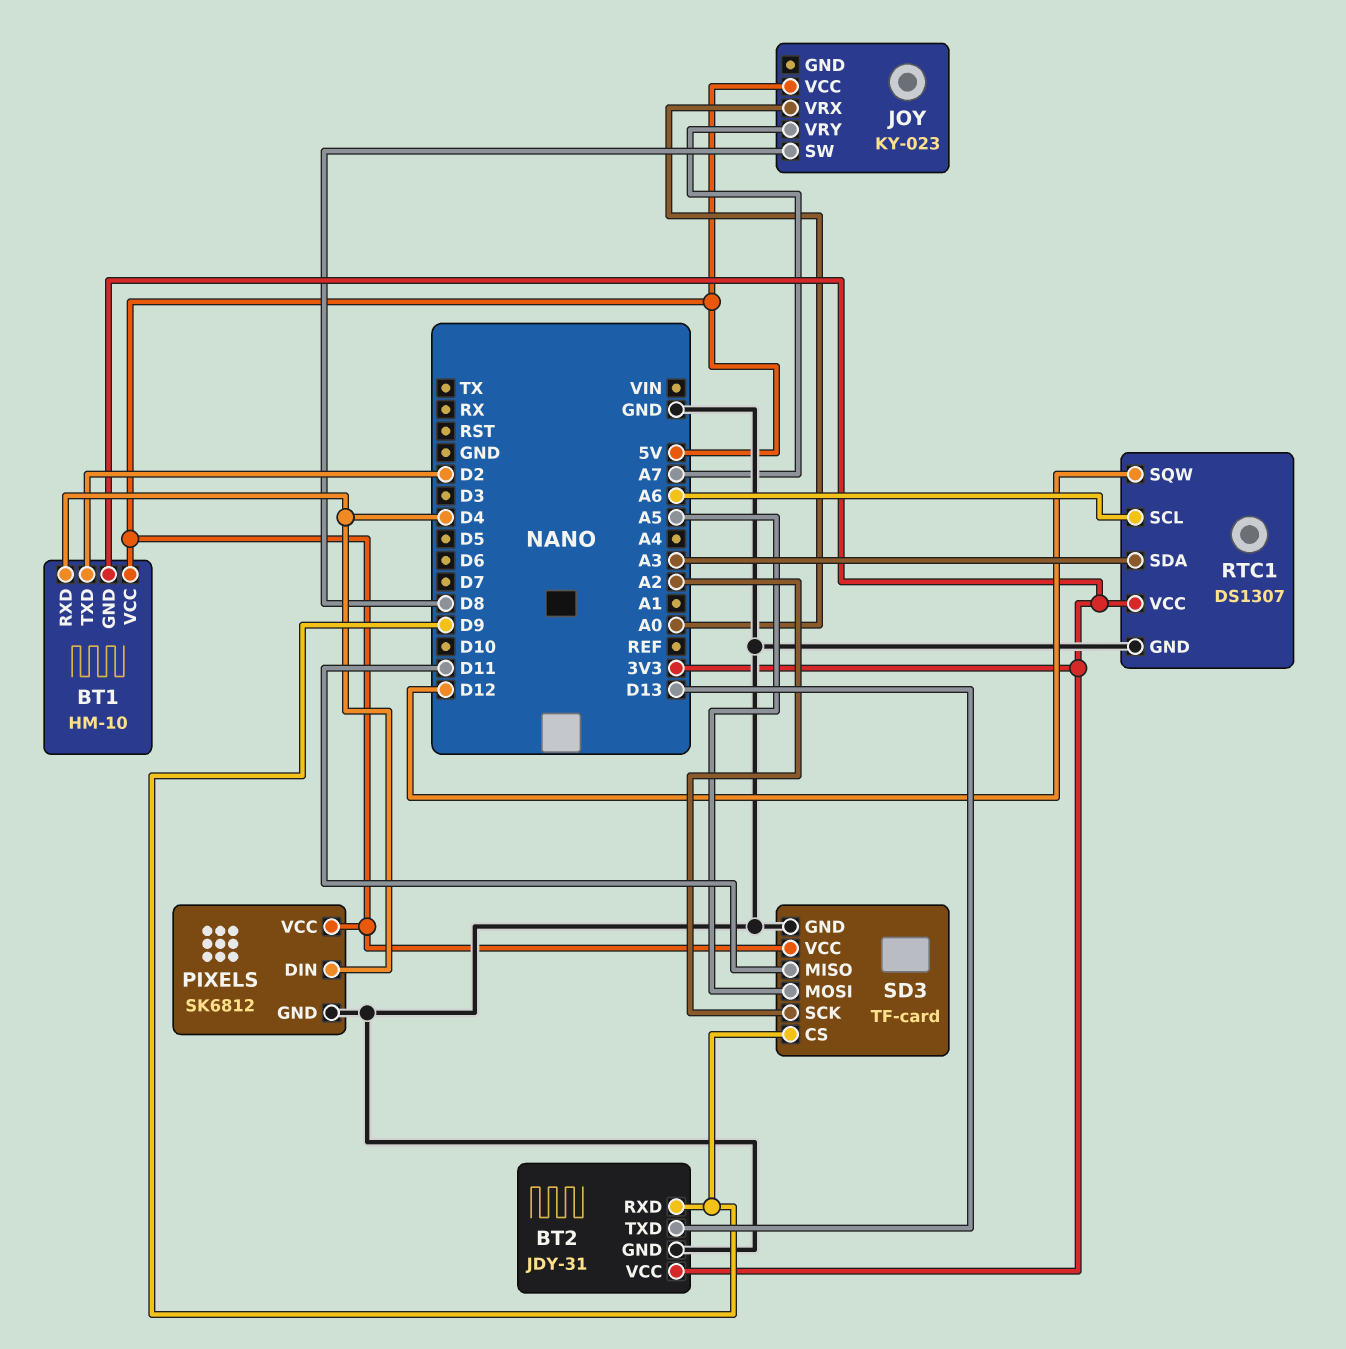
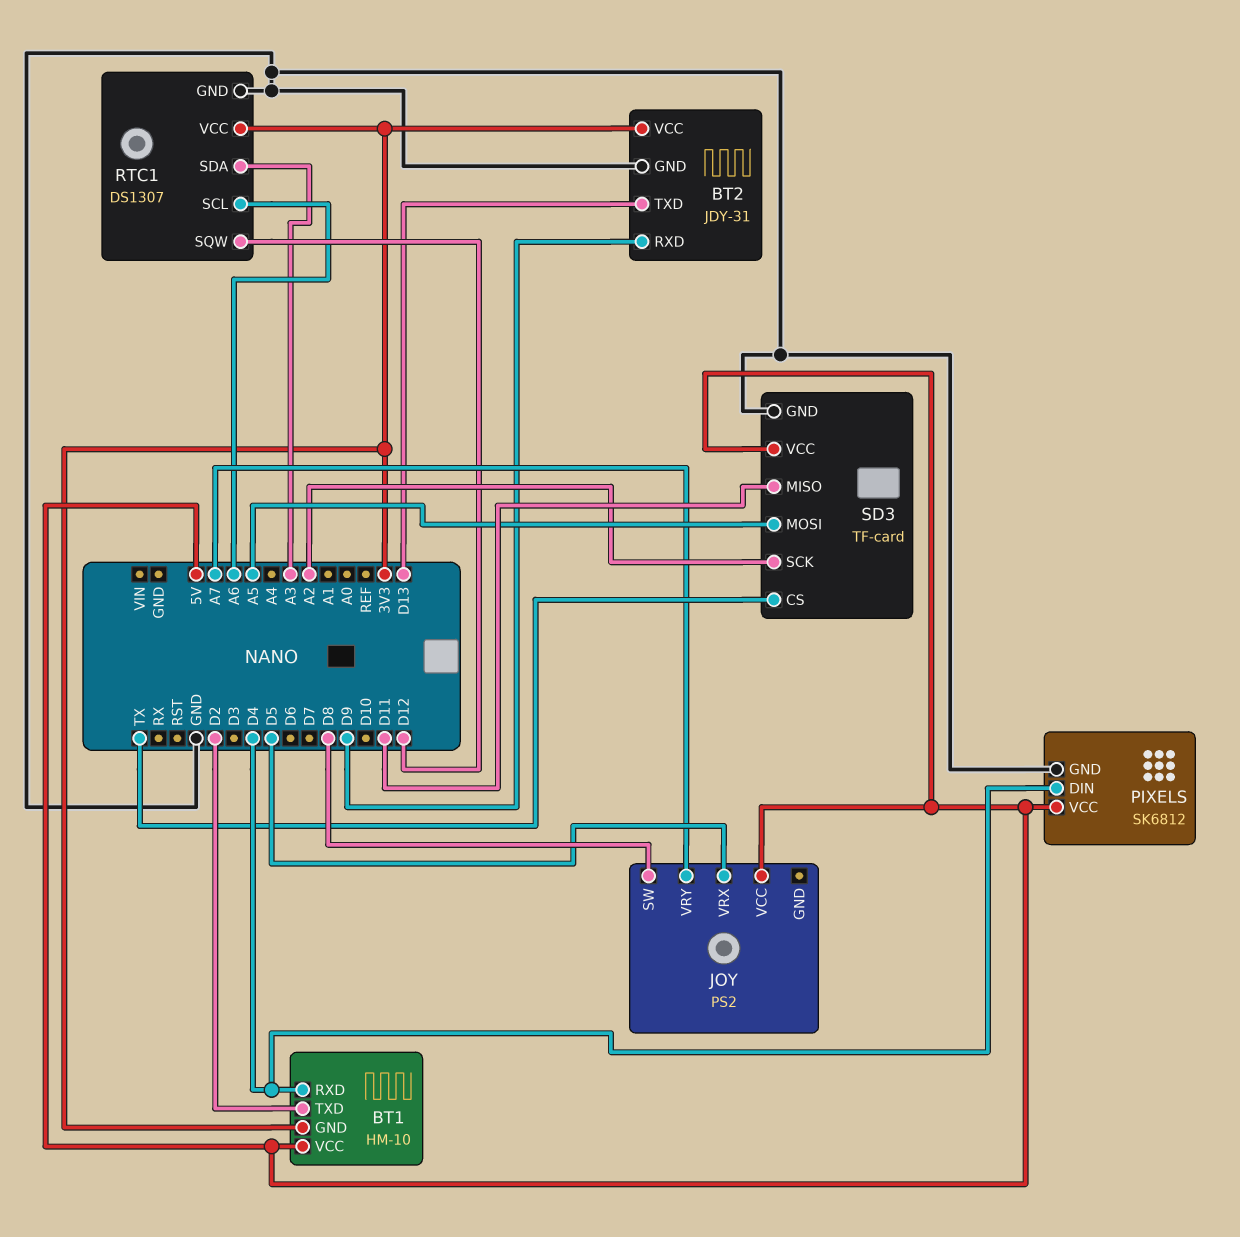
JOY: KY-023 -> PS2
JOY pin VRX: A0 -> D5
SD3 pin CS: D9 -> TX

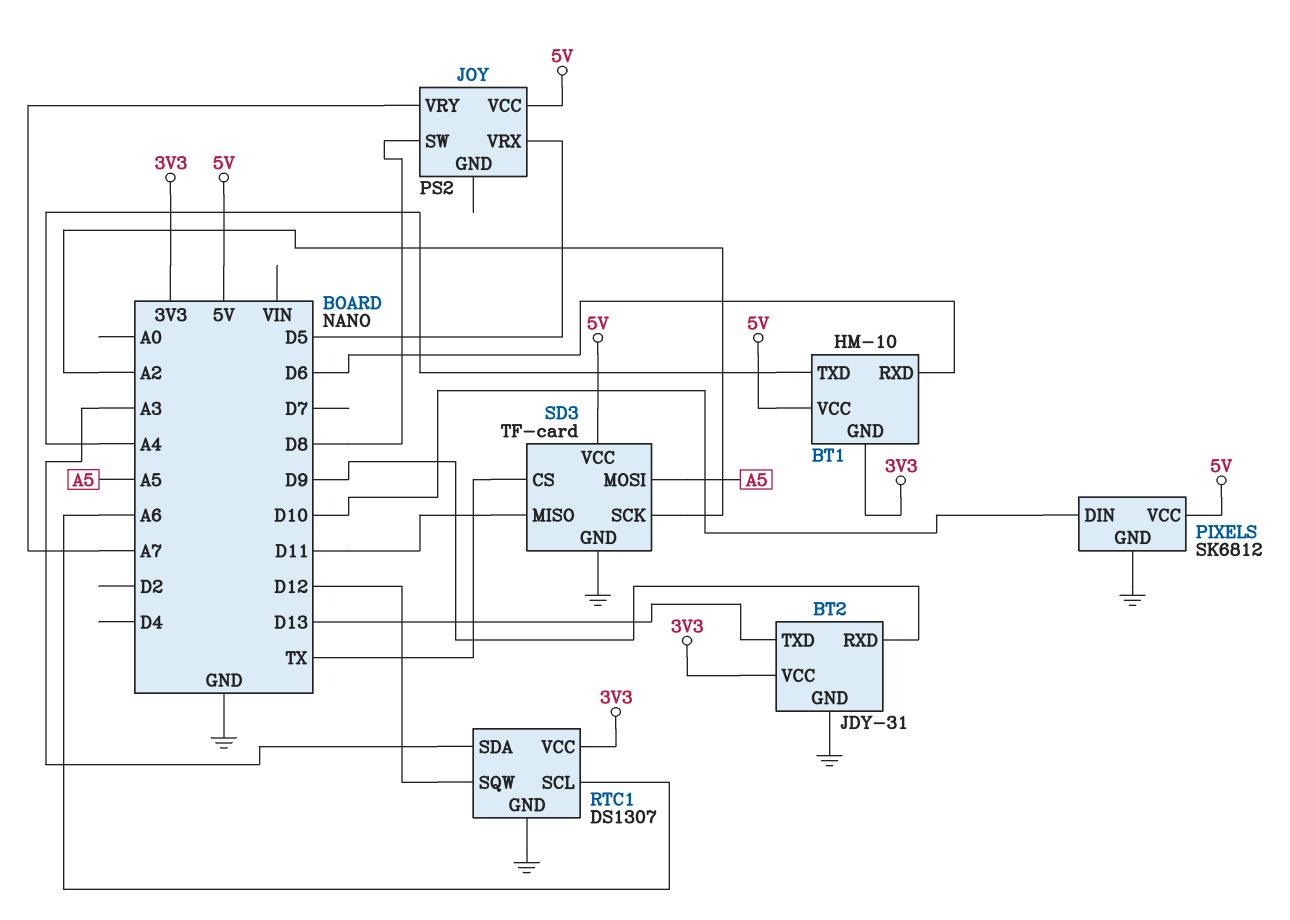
BT1 pin RXD: D4 -> D6
BT1 pin TXD: D2 -> A4
PIXELS pin DIN: D4 -> D10

